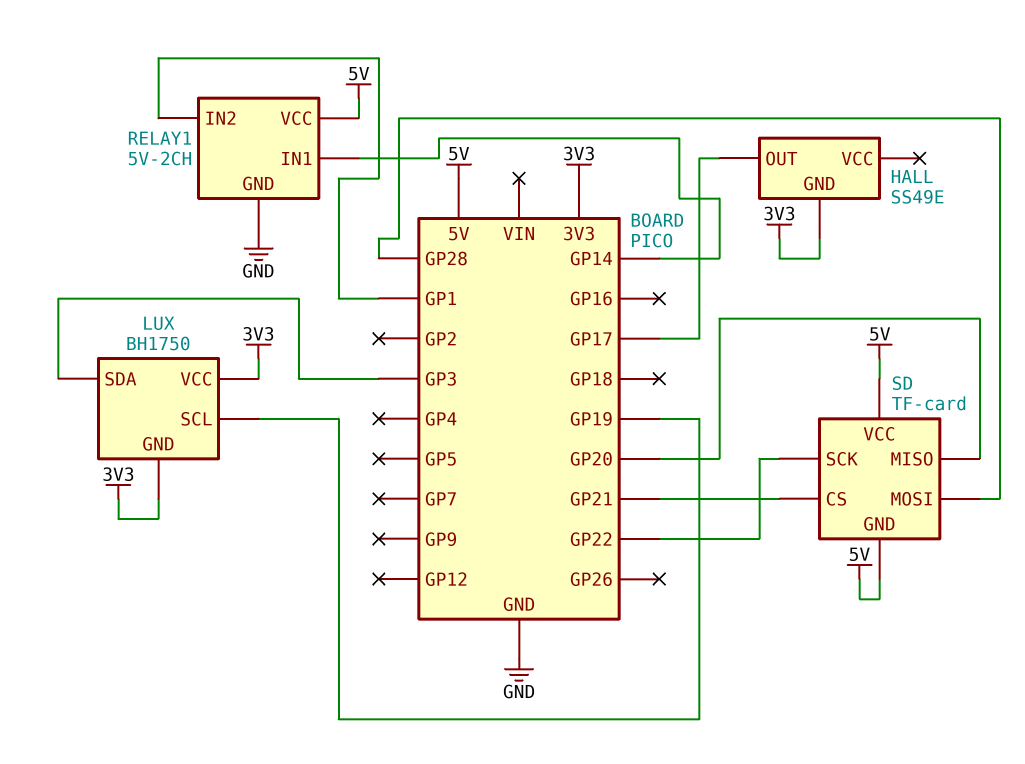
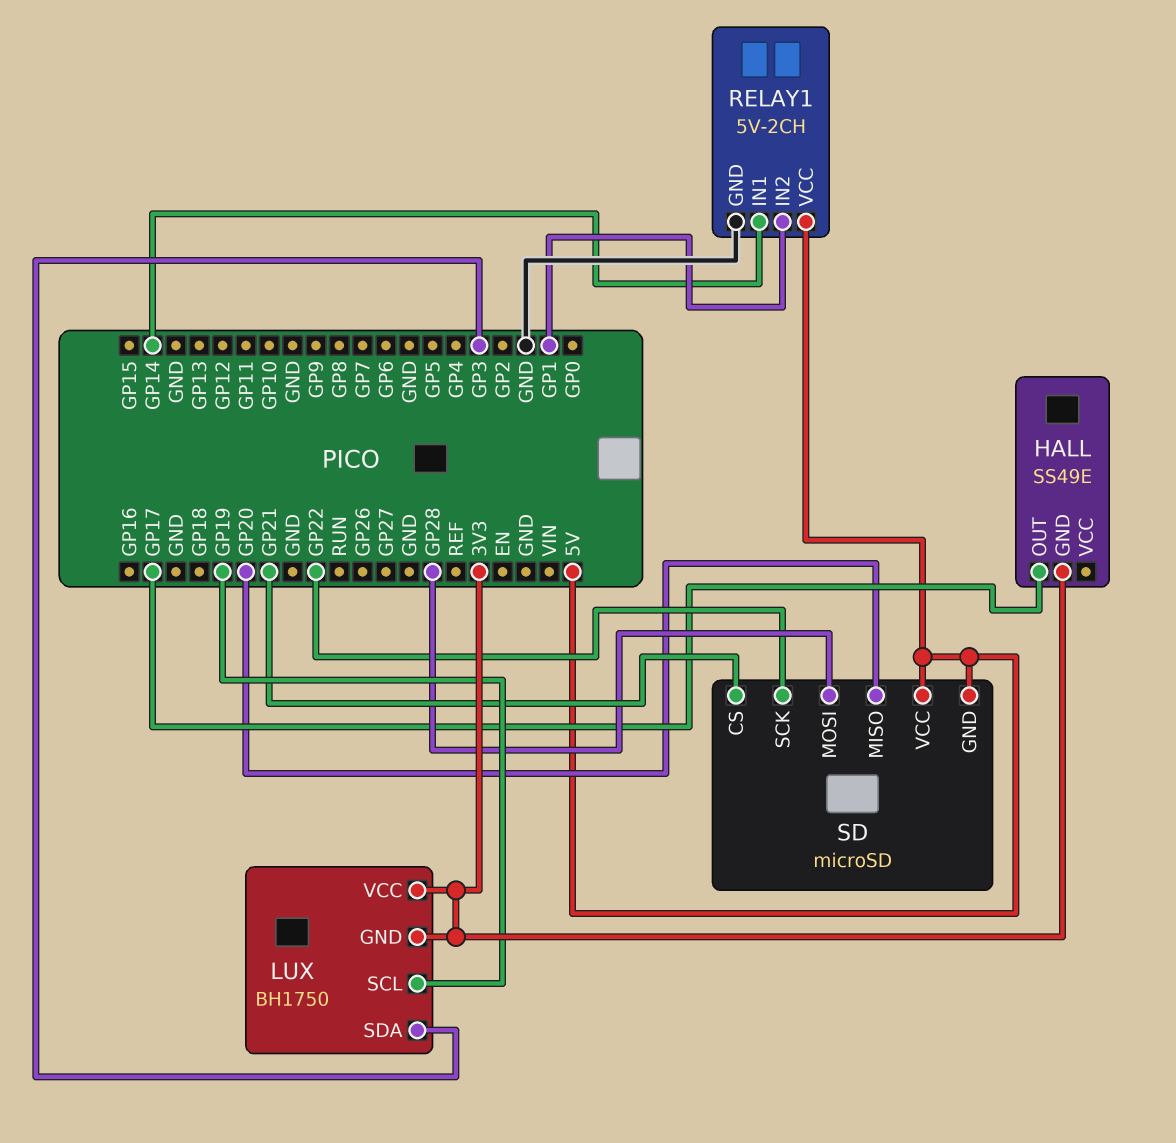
SD: TF-card -> microSD

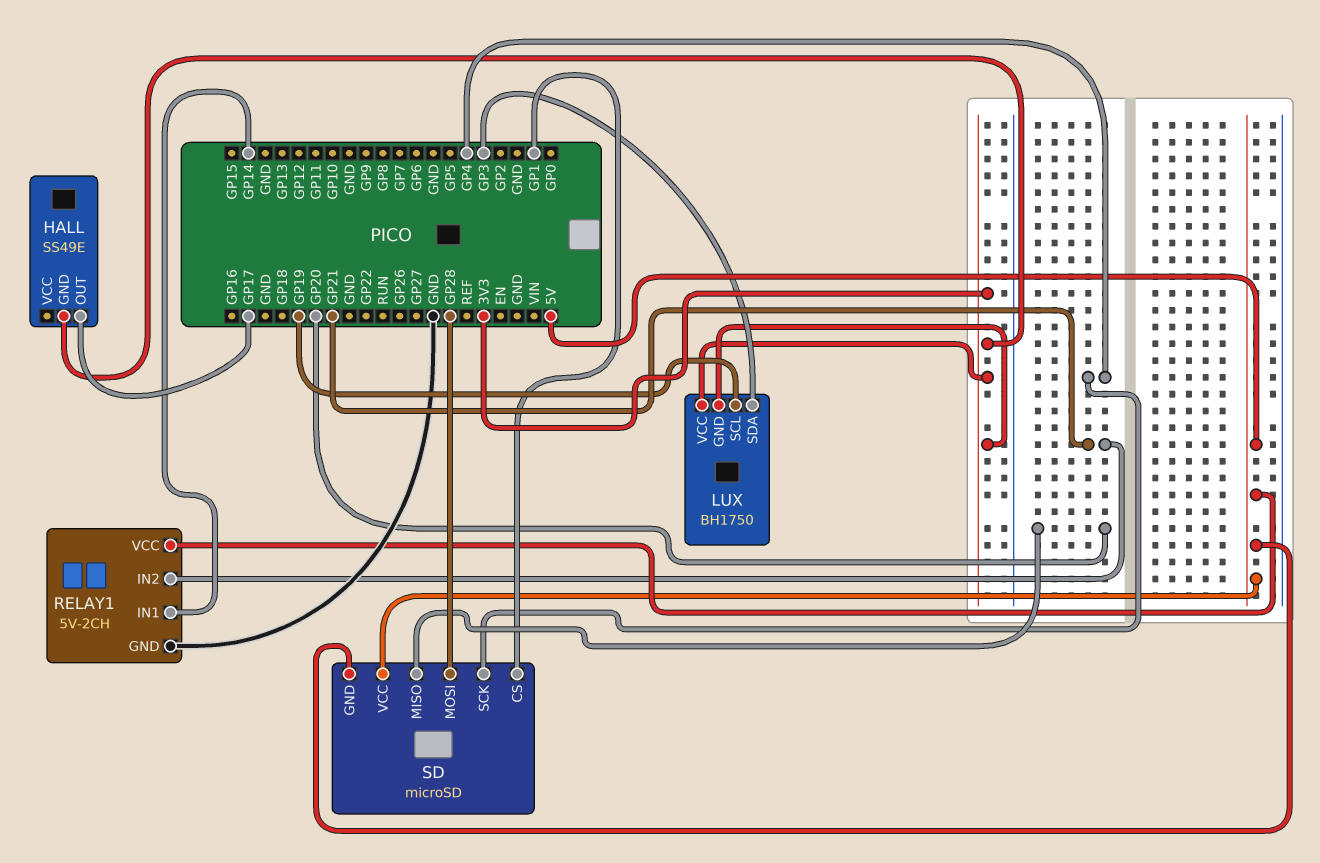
RELAY1 pin IN2: GP1 -> GP21
SD pin CS: GP21 -> GP1
SD pin SCK: GP22 -> GP4

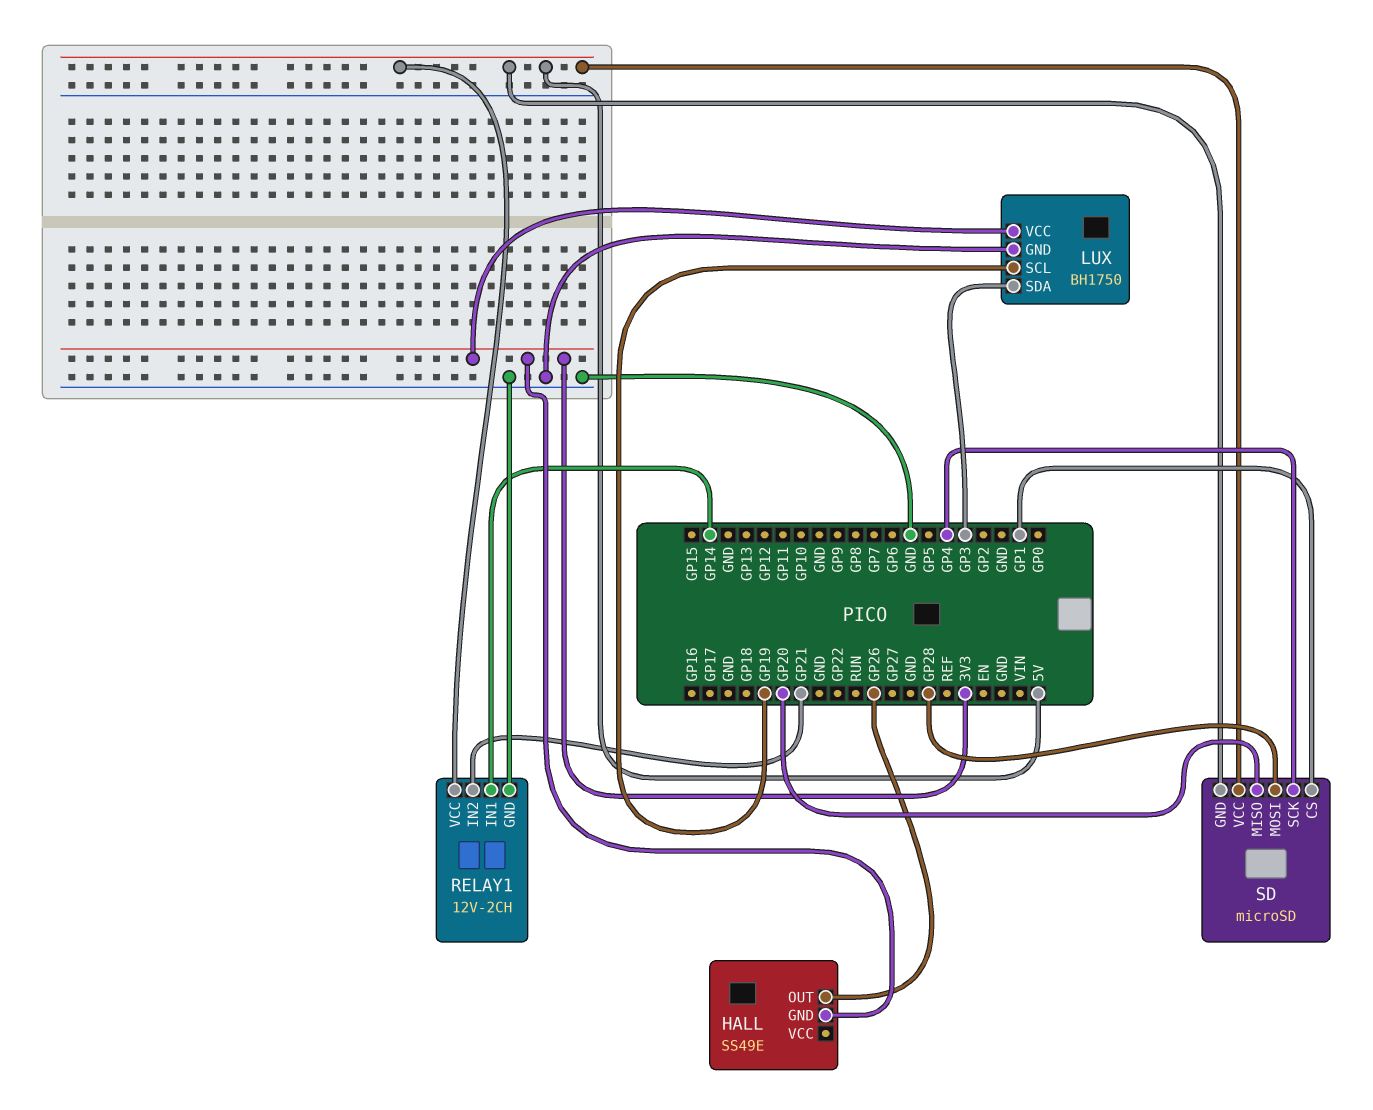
HALL pin OUT: GP17 -> GP26
LUX pin GND: 3V3 -> GND
RELAY1: 5V-2CH -> 12V-2CH

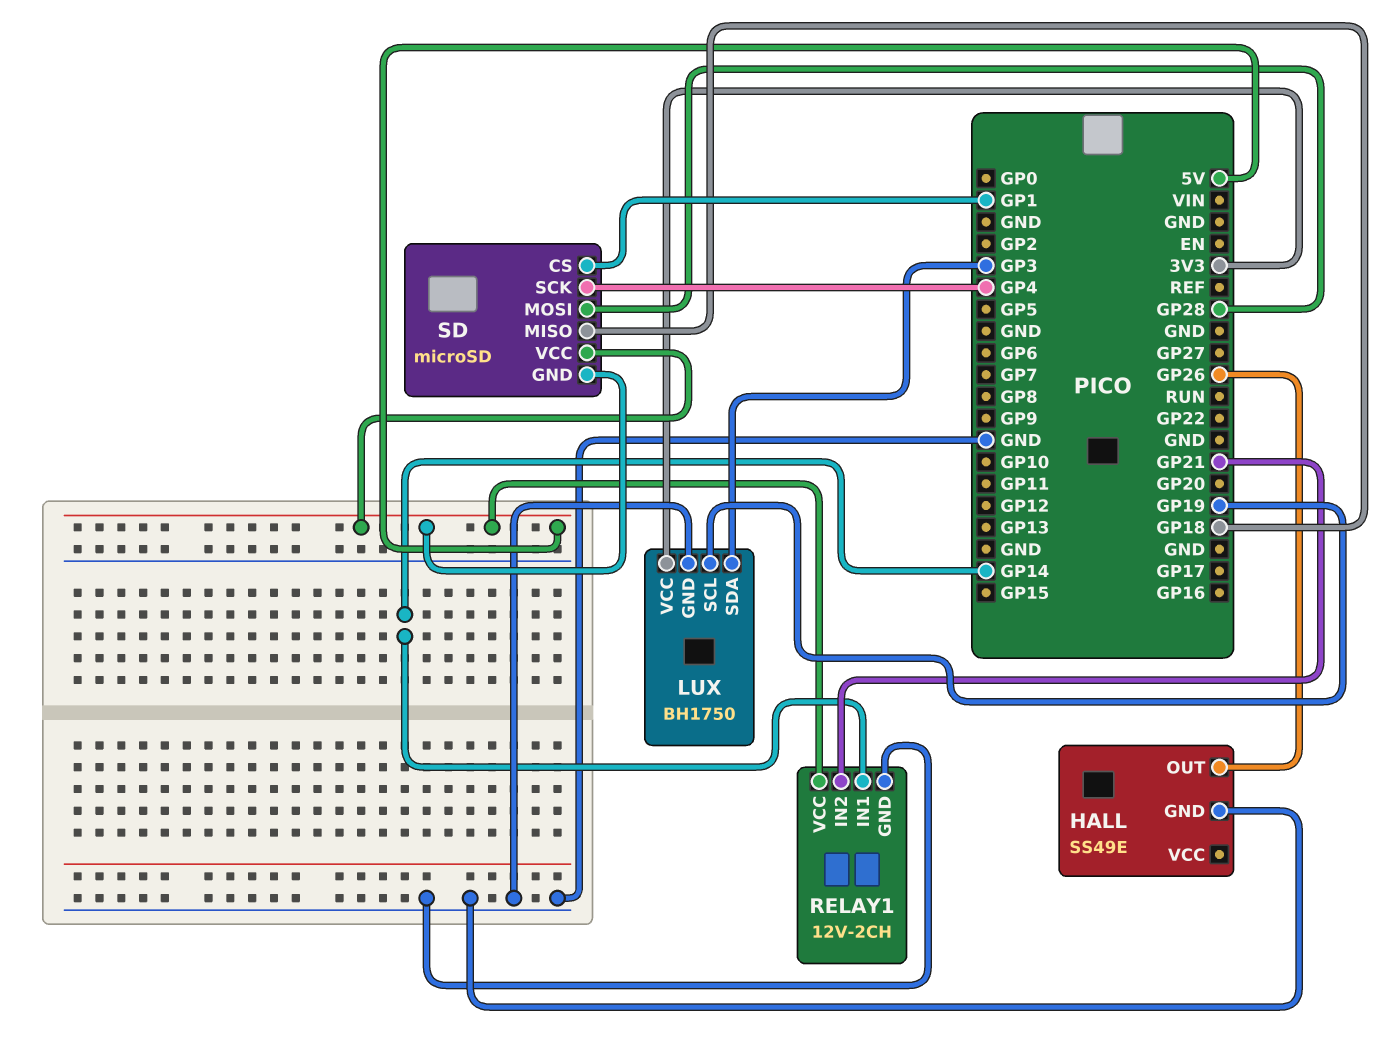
HALL pin GND: 3V3 -> GND
SD pin MISO: GP20 -> GP18

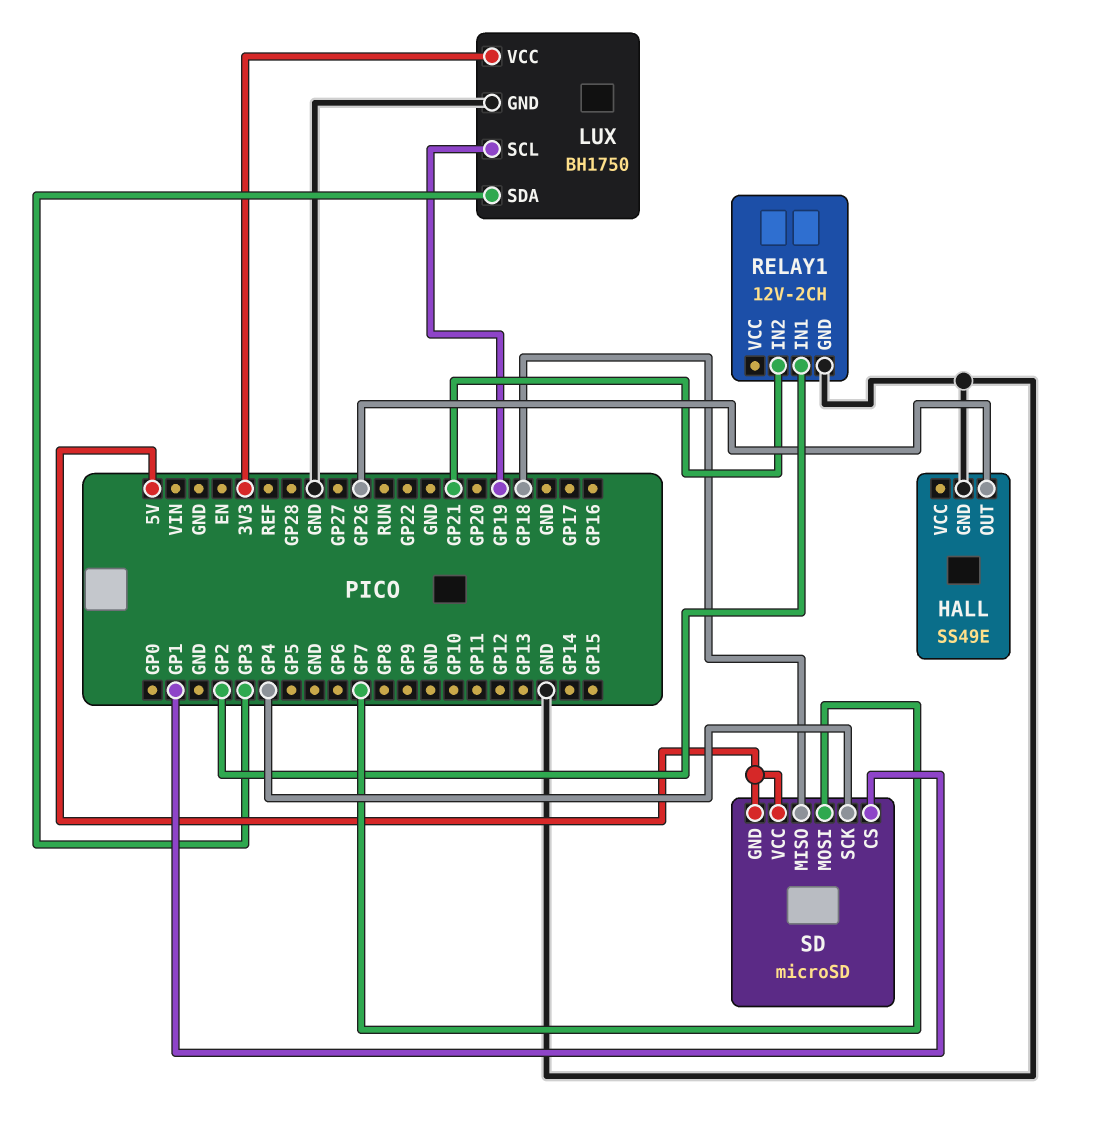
RELAY1 pin IN1: GP14 -> GP2
RELAY1 pin VCC: 5V -> none
SD pin MOSI: GP28 -> GP7

